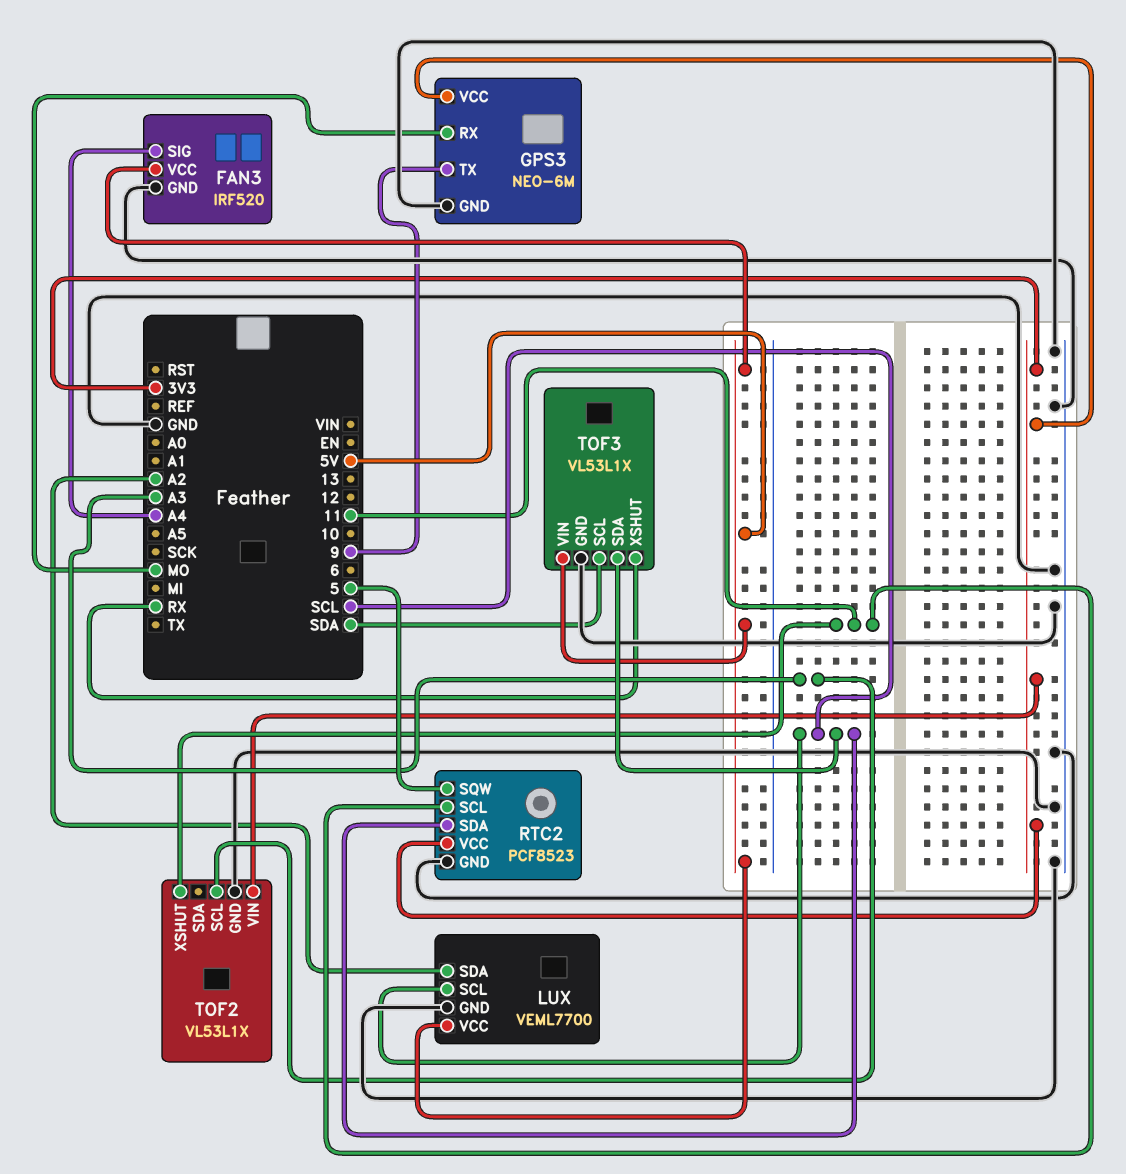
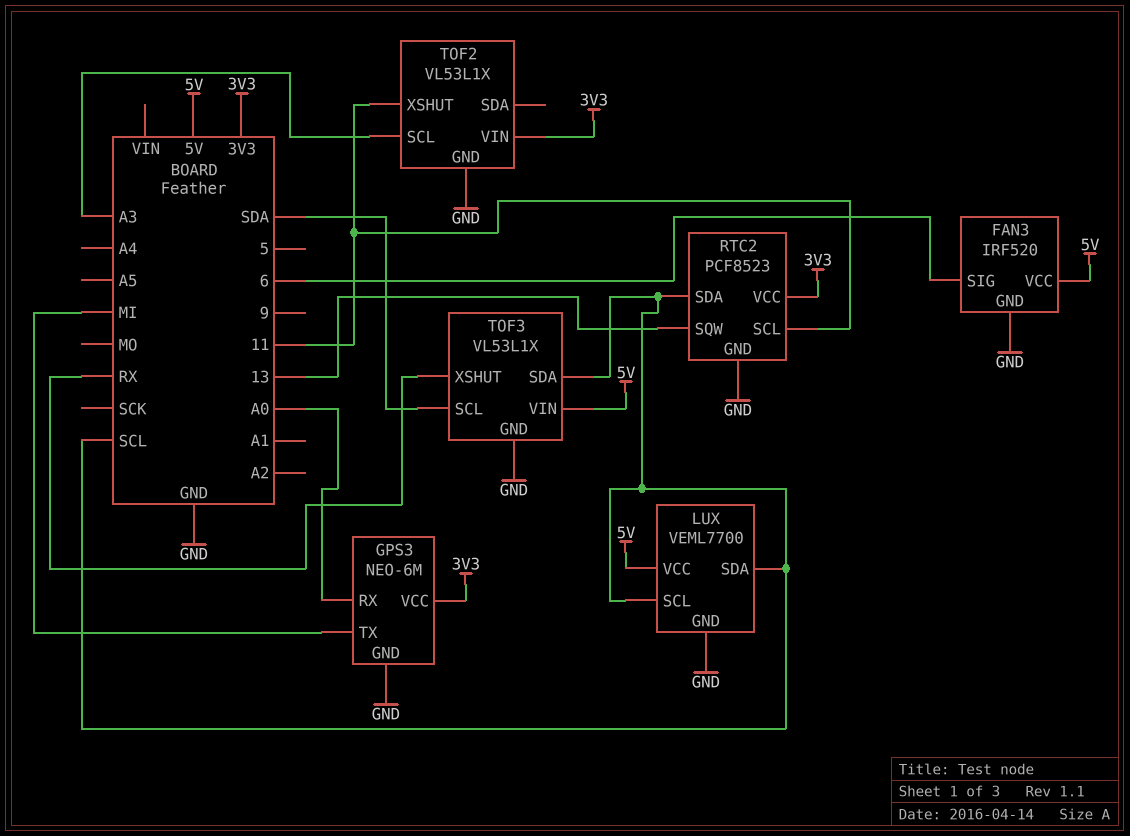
FAN3 pin SIG: A4 -> 6
GPS3 pin RX: MO -> A0
GPS3 pin TX: 9 -> MI
LUX pin SDA: A2 -> SCL
RTC2 pin SQW: 5 -> 13

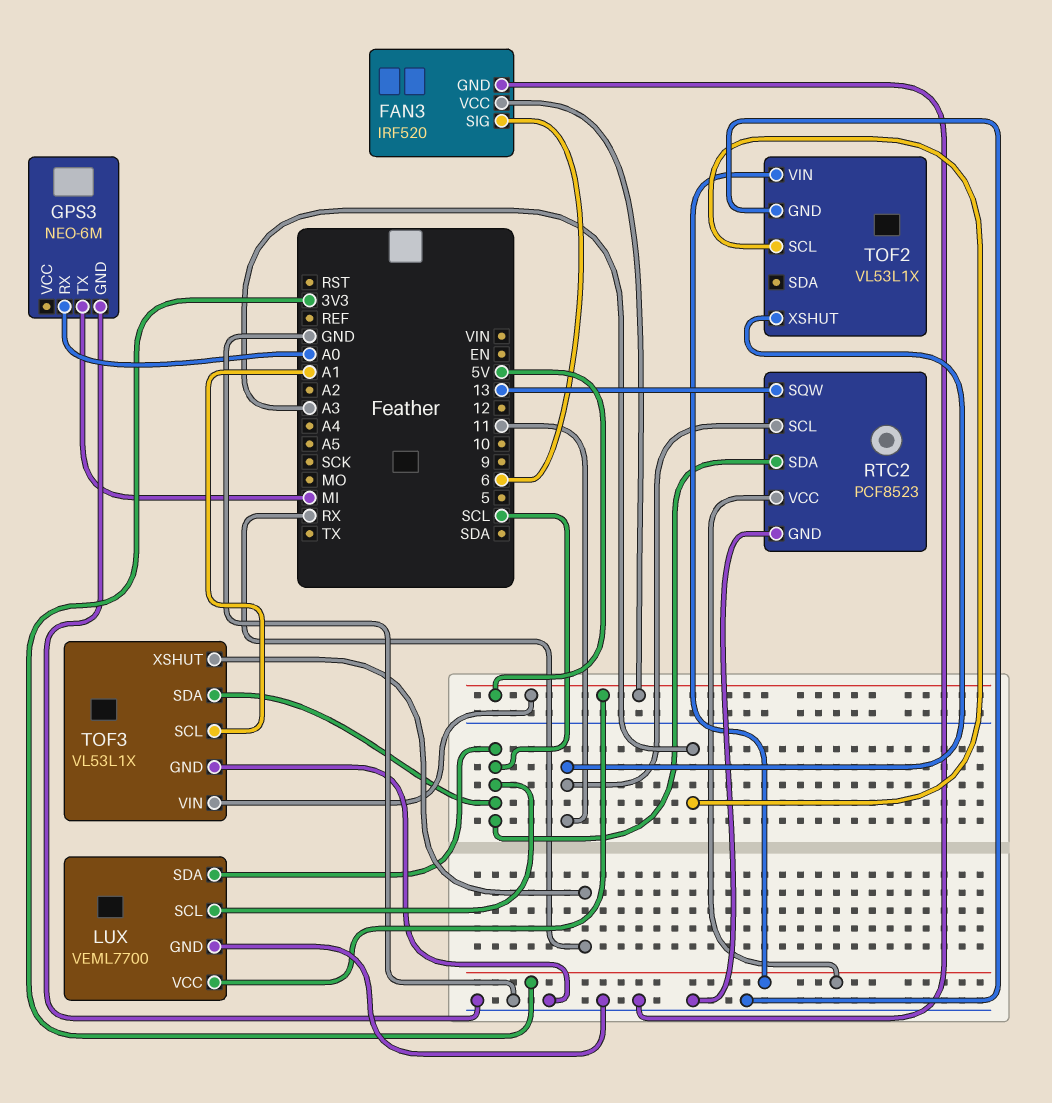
GPS3 pin VCC: 3V3 -> none
TOF3 pin SCL: SDA -> A1

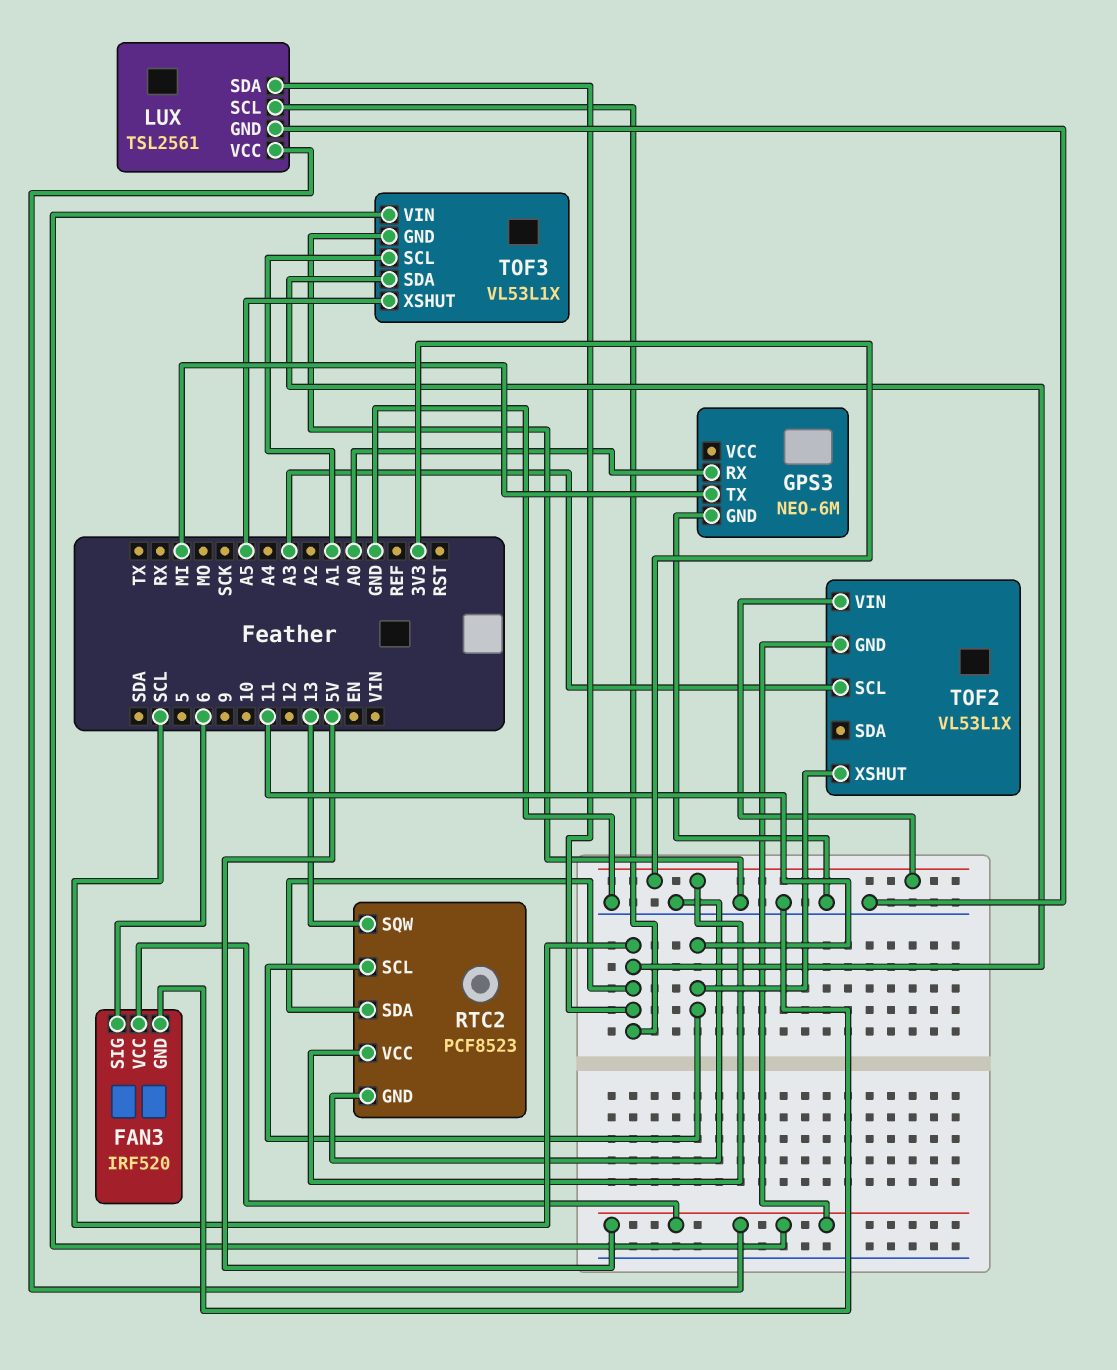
LUX: VEML7700 -> TSL2561
TOF2 pin GND: GND -> 5V
TOF3 pin XSHUT: RX -> A5

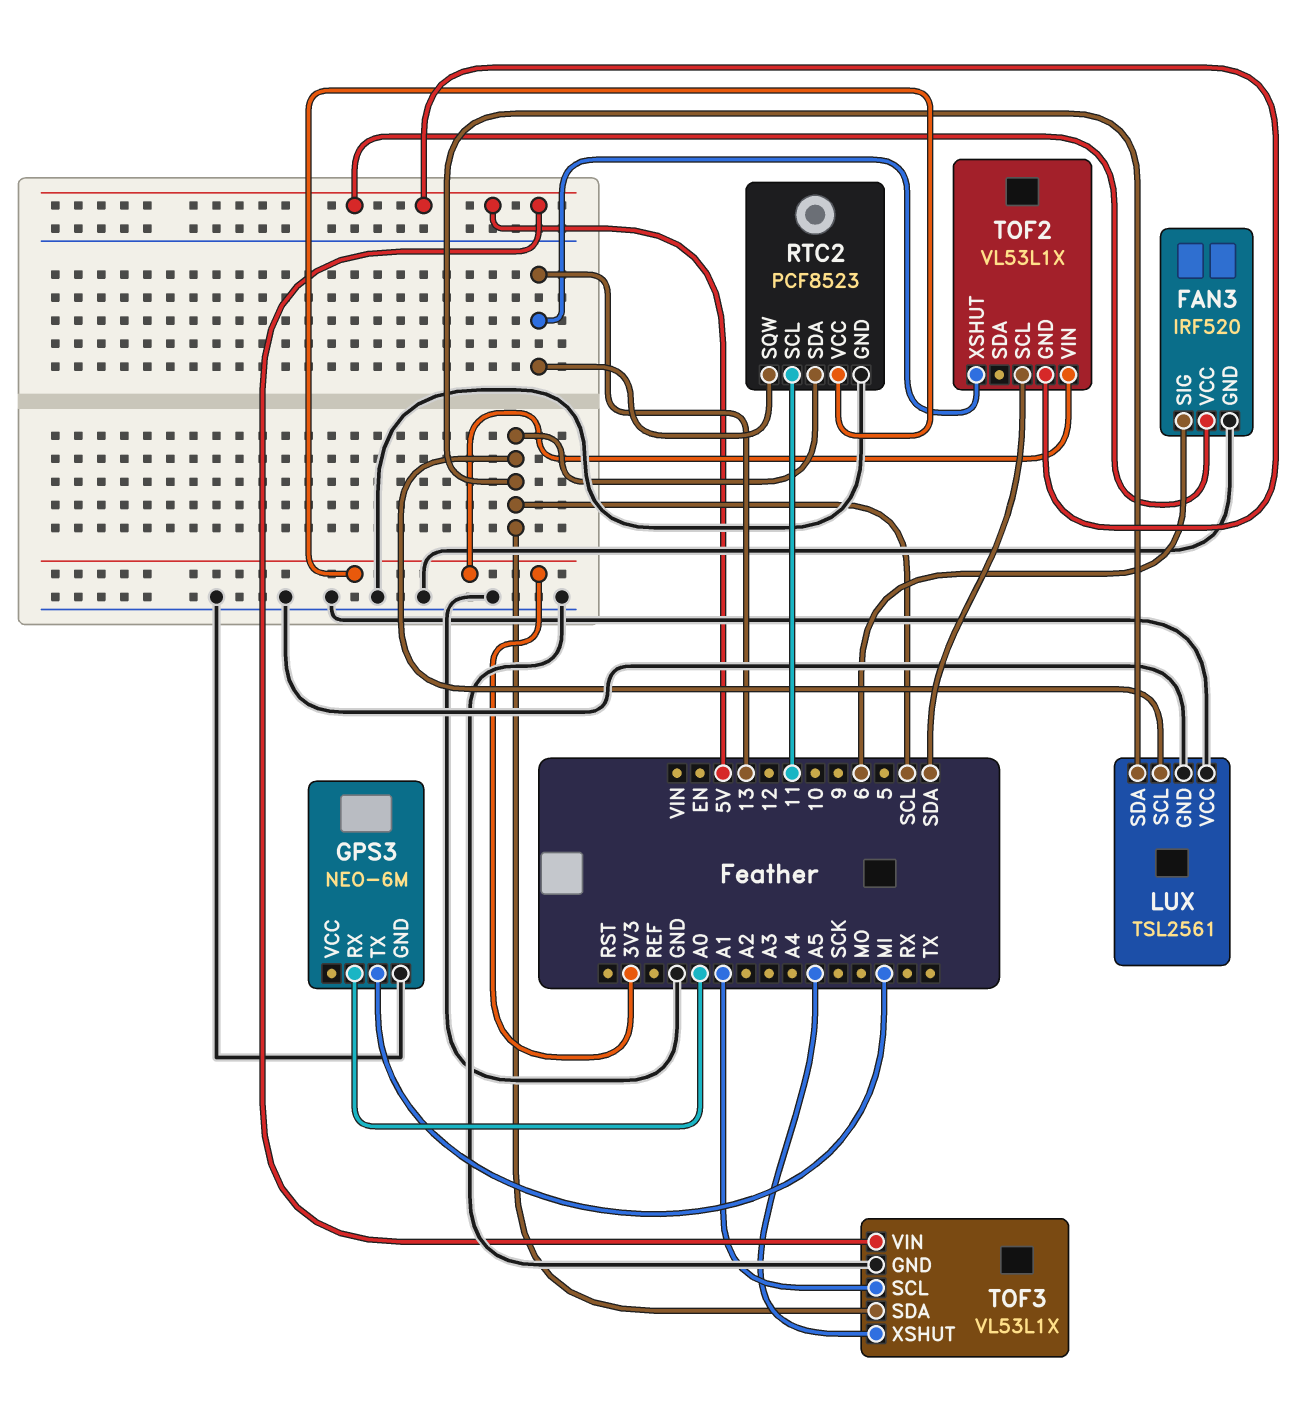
LUX pin VCC: 5V -> GND
TOF2 pin SCL: A3 -> SDA
TOF2 pin XSHUT: 11 -> 13

